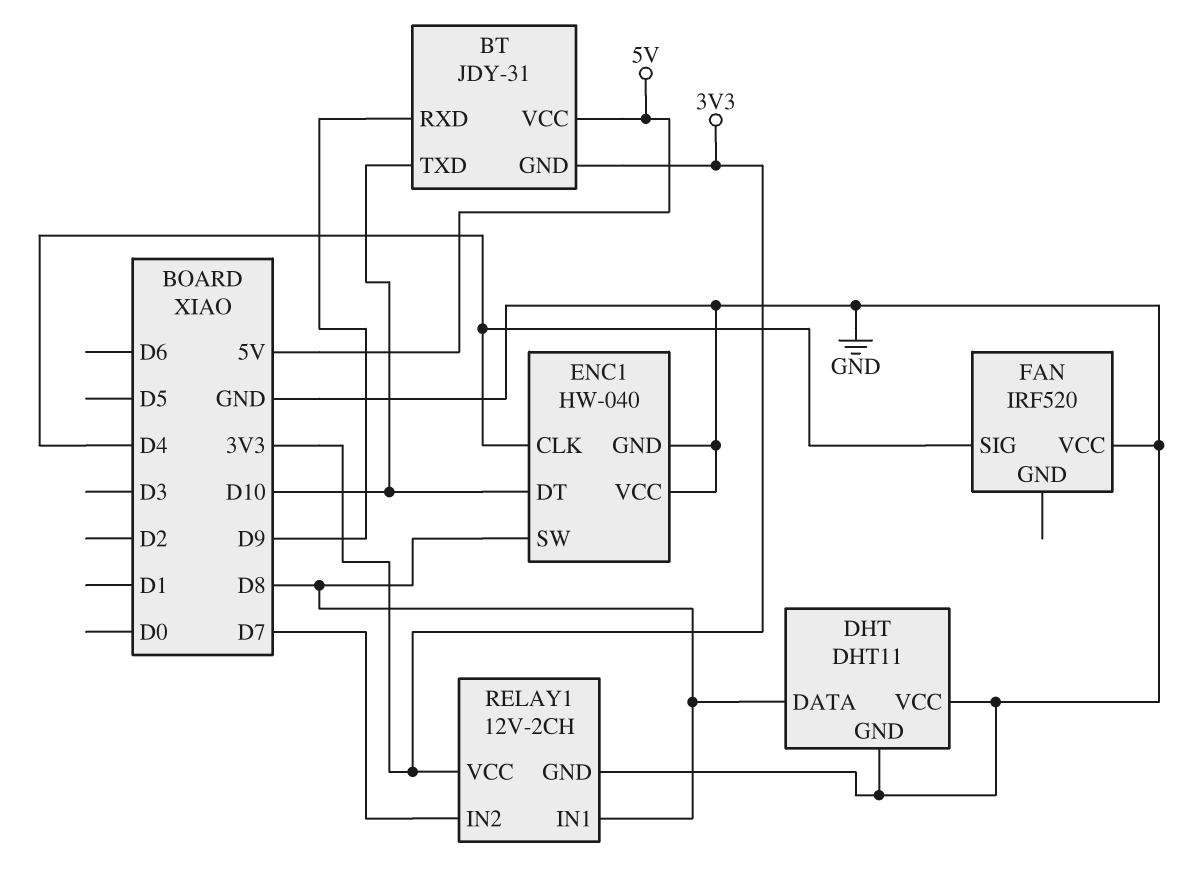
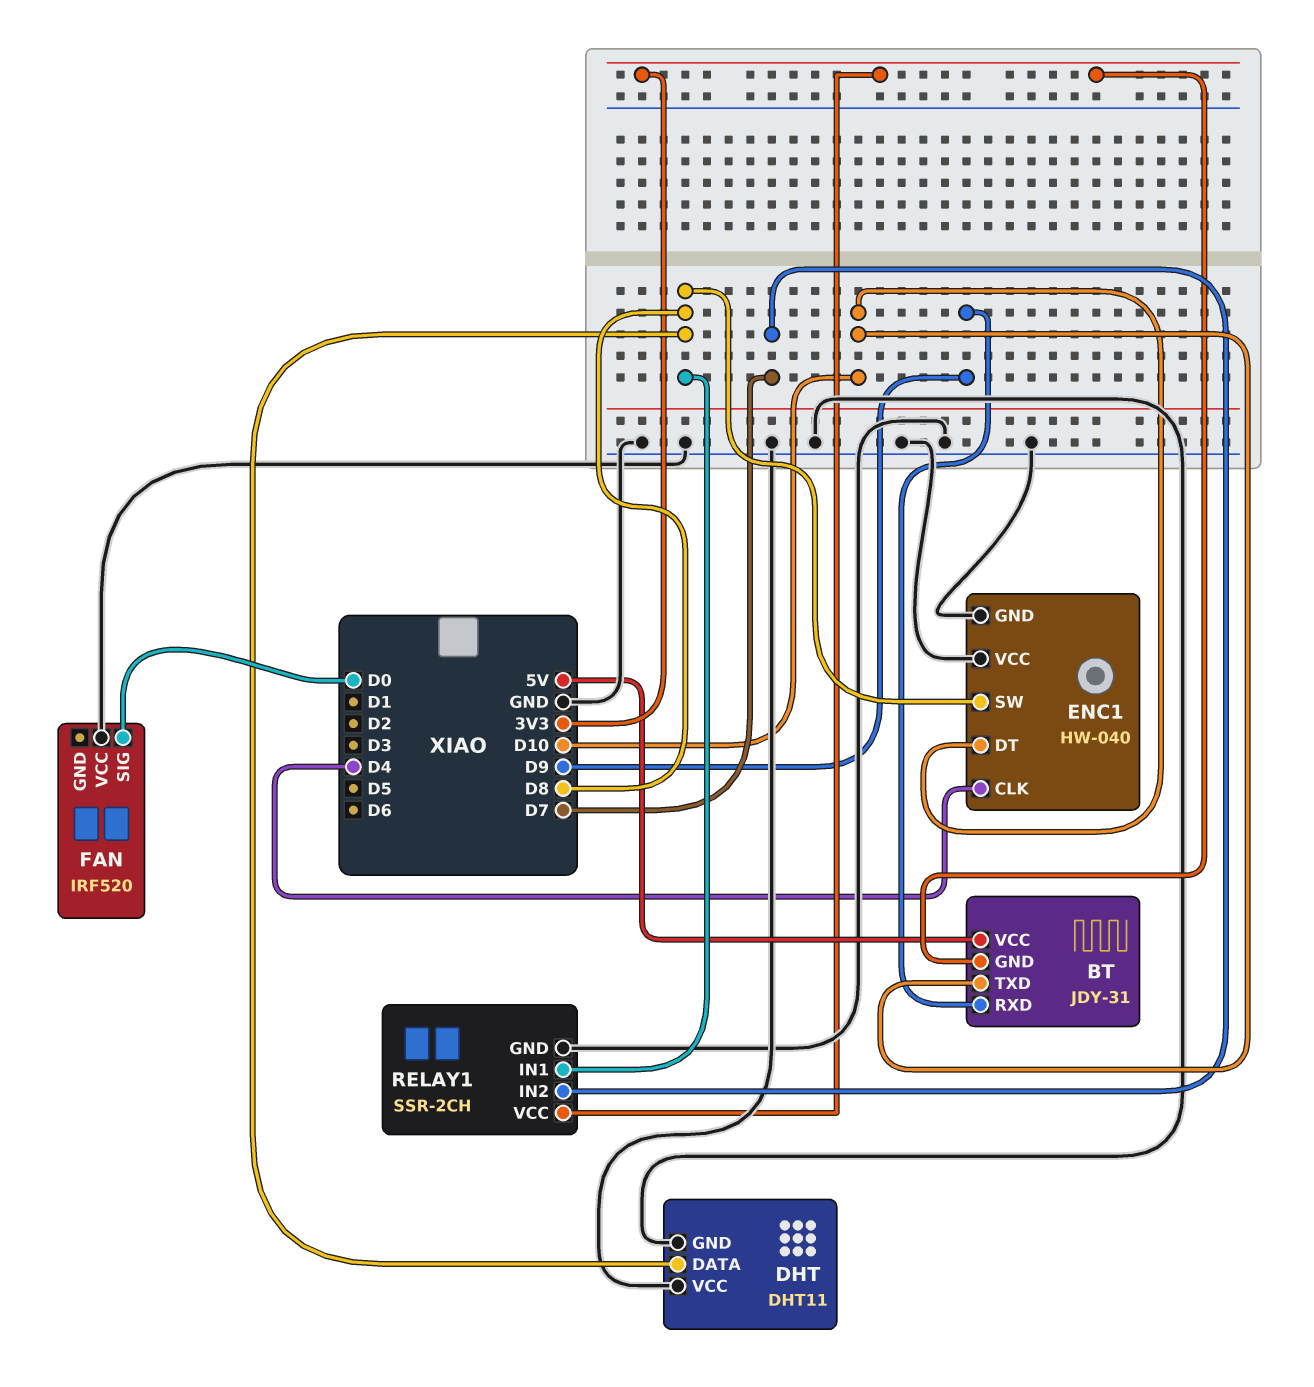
FAN pin SIG: D4 -> D0
RELAY1: 12V-2CH -> SSR-2CH

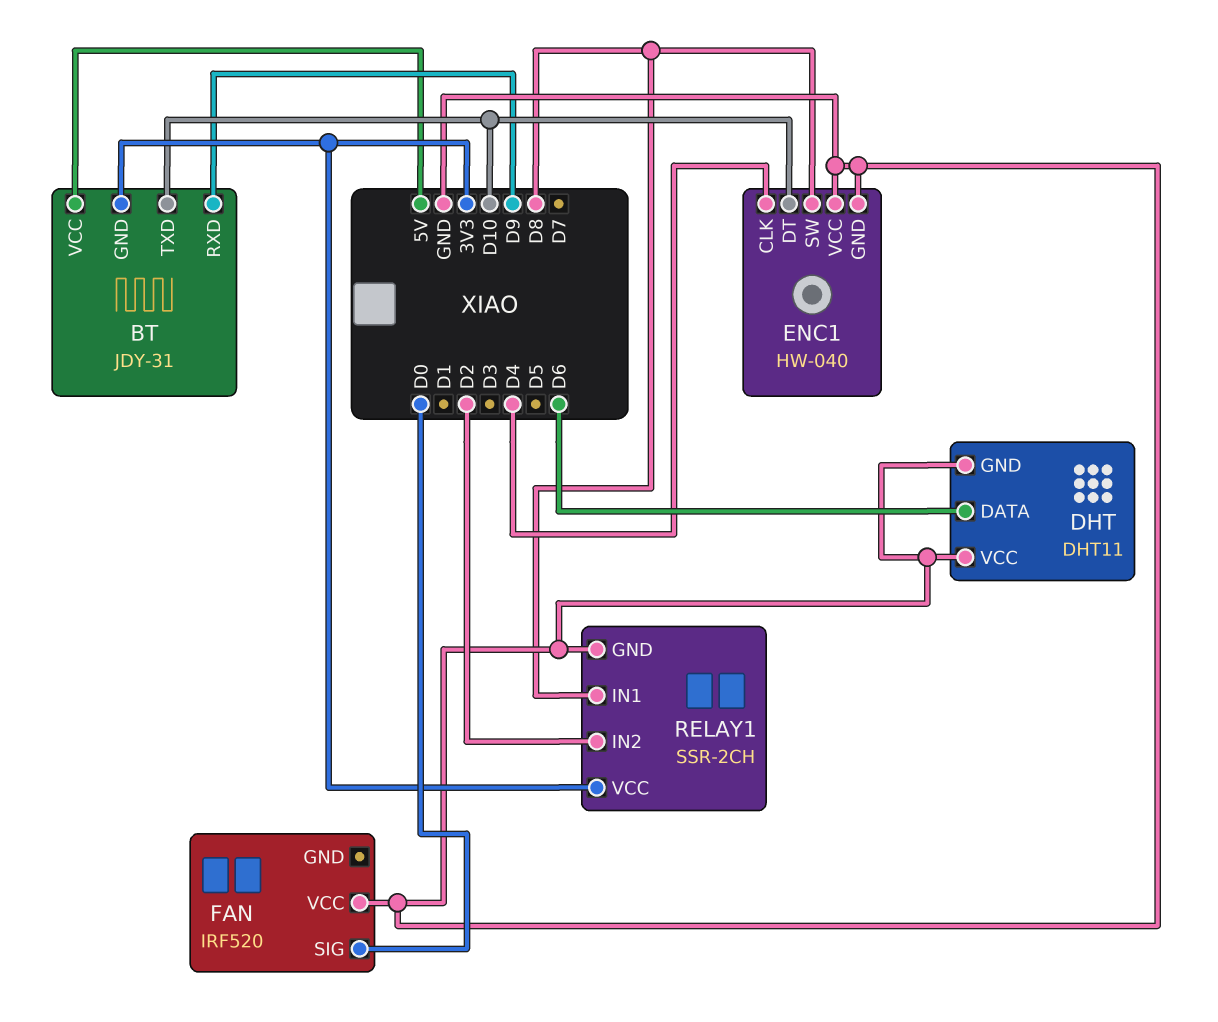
DHT pin DATA: D8 -> D6
RELAY1 pin IN2: D7 -> D2

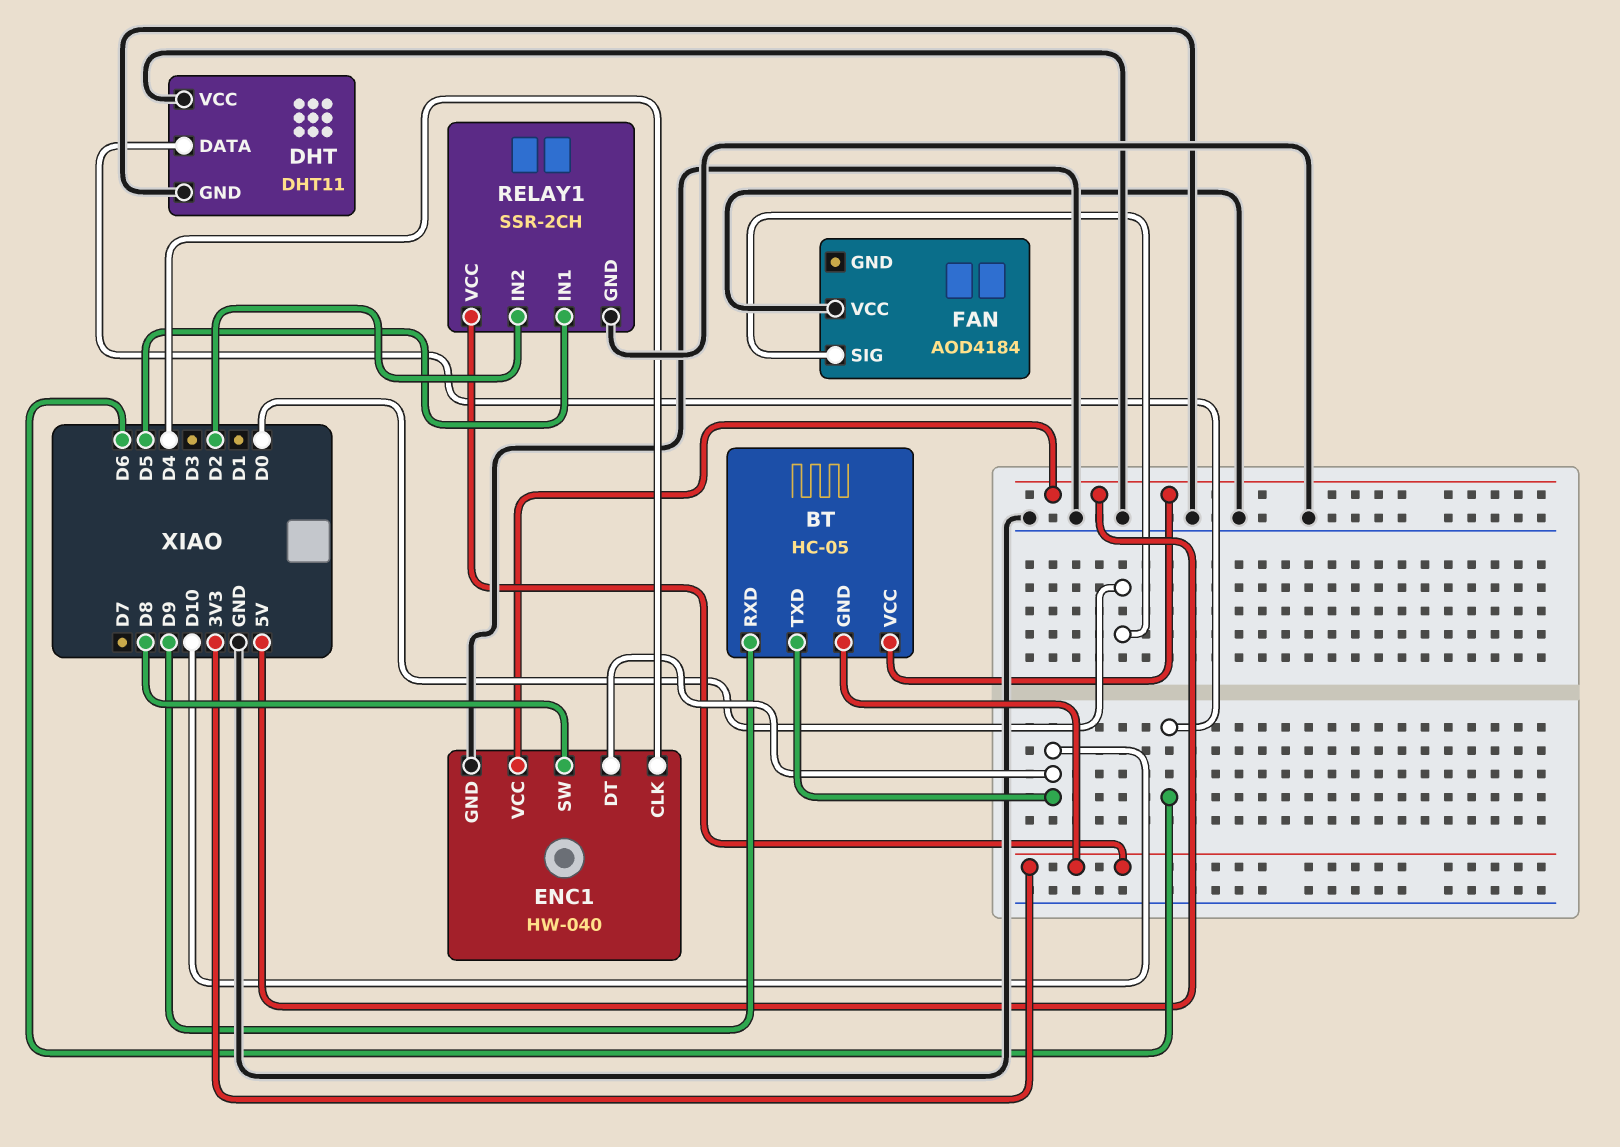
BT: JDY-31 -> HC-05
ENC1 pin VCC: GND -> 5V
FAN: IRF520 -> AOD4184
RELAY1 pin IN1: D8 -> D5

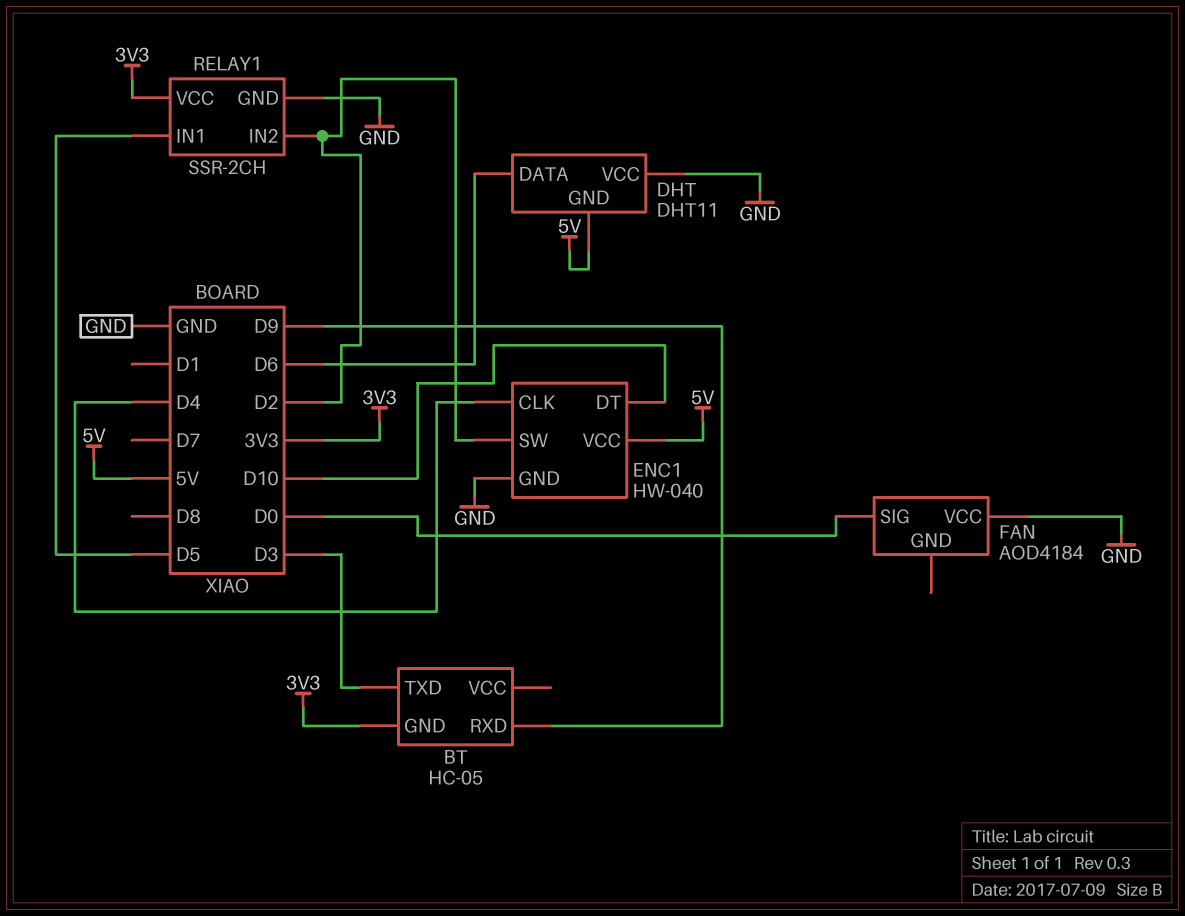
BT pin TXD: D10 -> D3
BT pin VCC: 5V -> none
DHT pin GND: GND -> 5V
ENC1 pin SW: D8 -> D2

